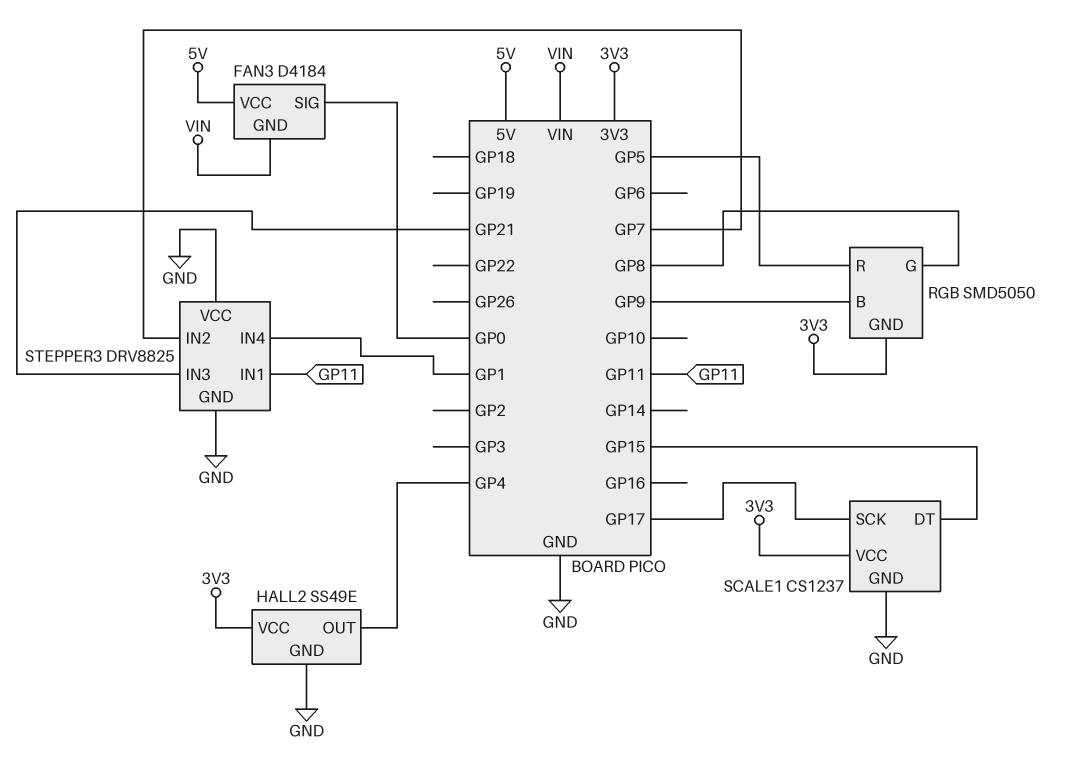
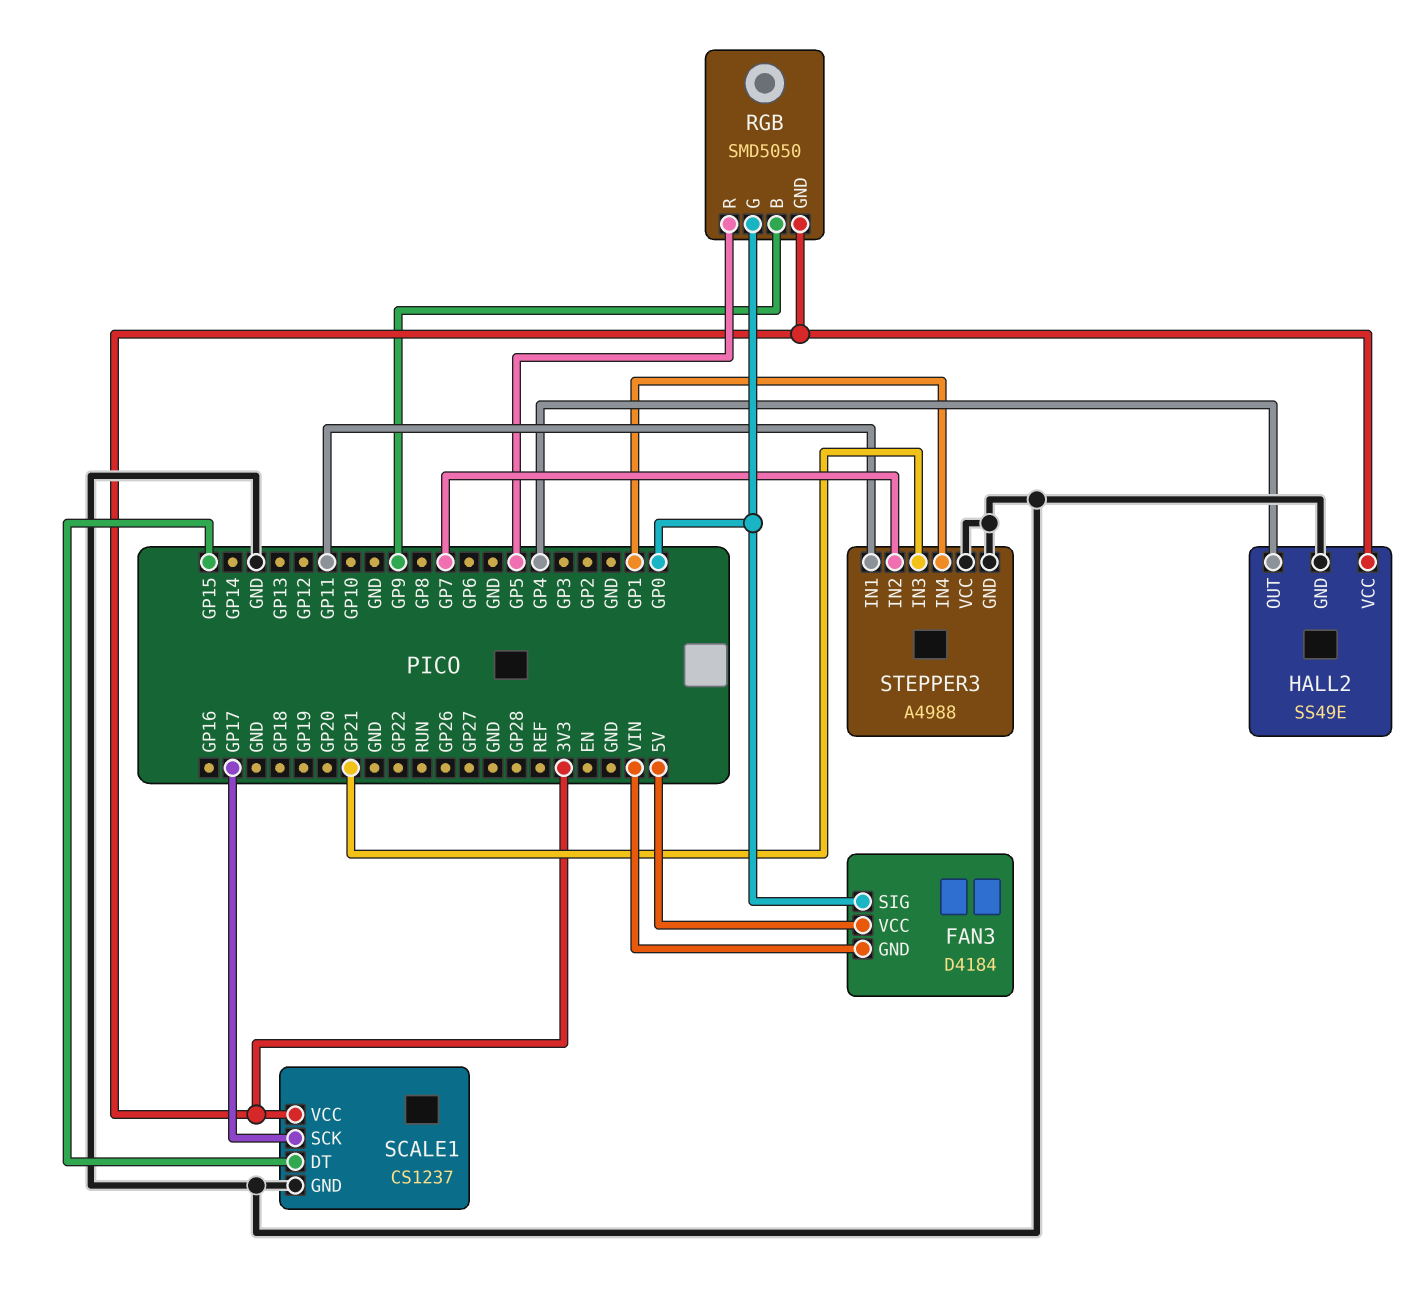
RGB pin G: GP8 -> GP0
STEPPER3: DRV8825 -> A4988

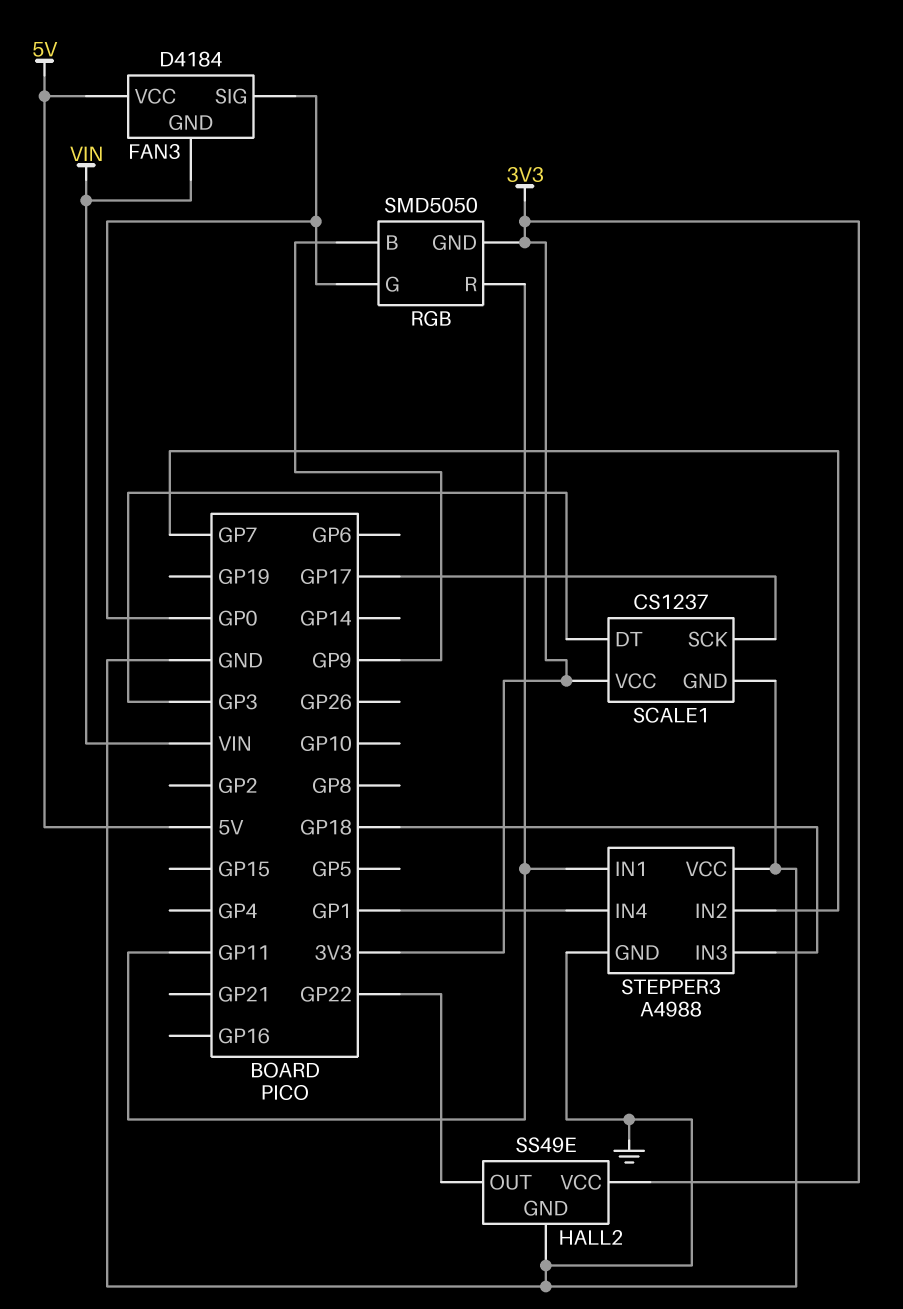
HALL2 pin OUT: GP4 -> GP22
RGB pin R: GP5 -> GP11
SCALE1 pin DT: GP15 -> GP3
STEPPER3 pin IN3: GP21 -> GP18

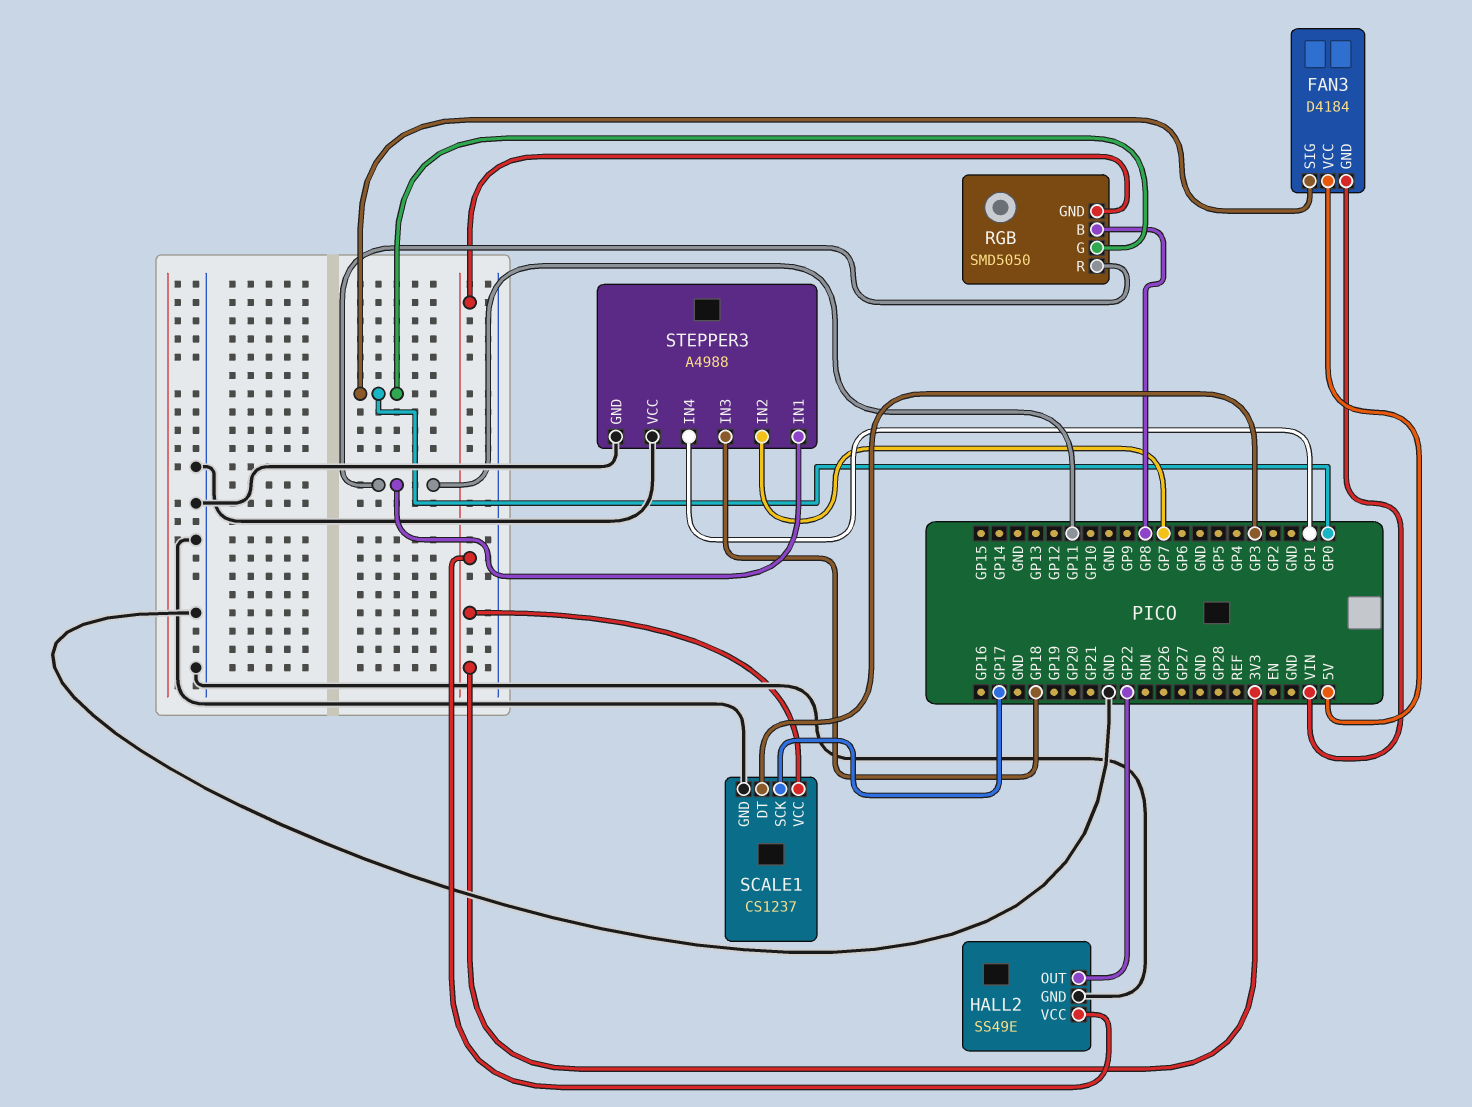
RGB pin B: GP9 -> GP8

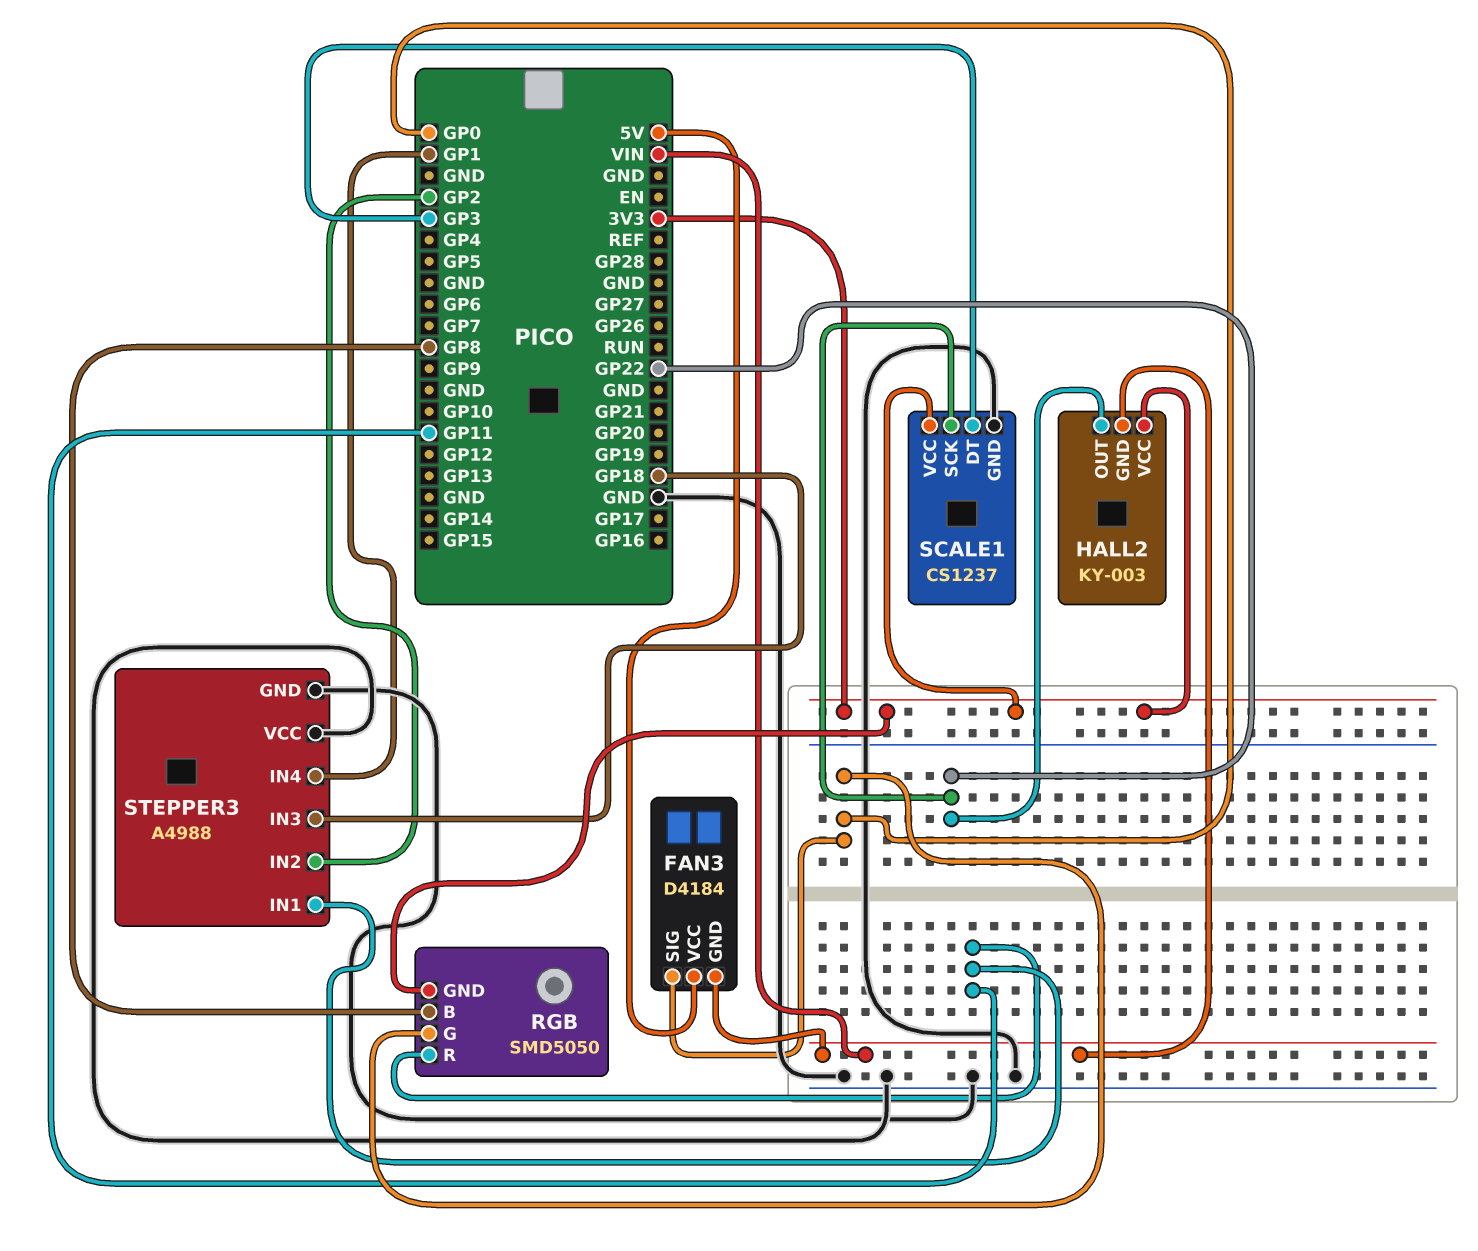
HALL2: SS49E -> KY-003
HALL2 pin GND: GND -> VIN
SCALE1 pin SCK: GP17 -> GP22
STEPPER3 pin IN2: GP7 -> GP2

